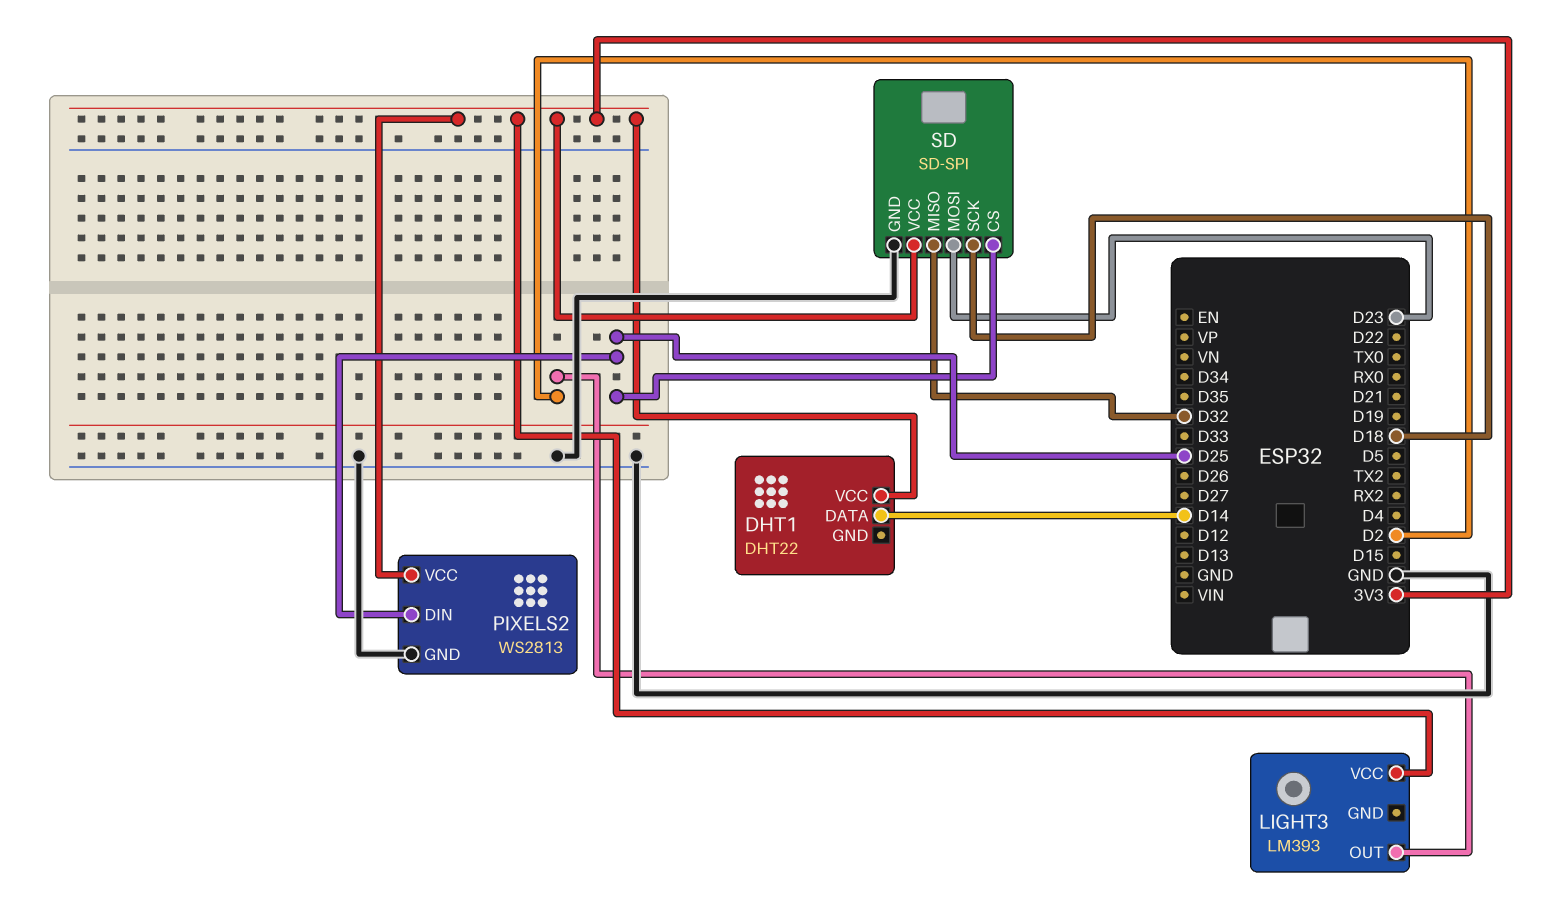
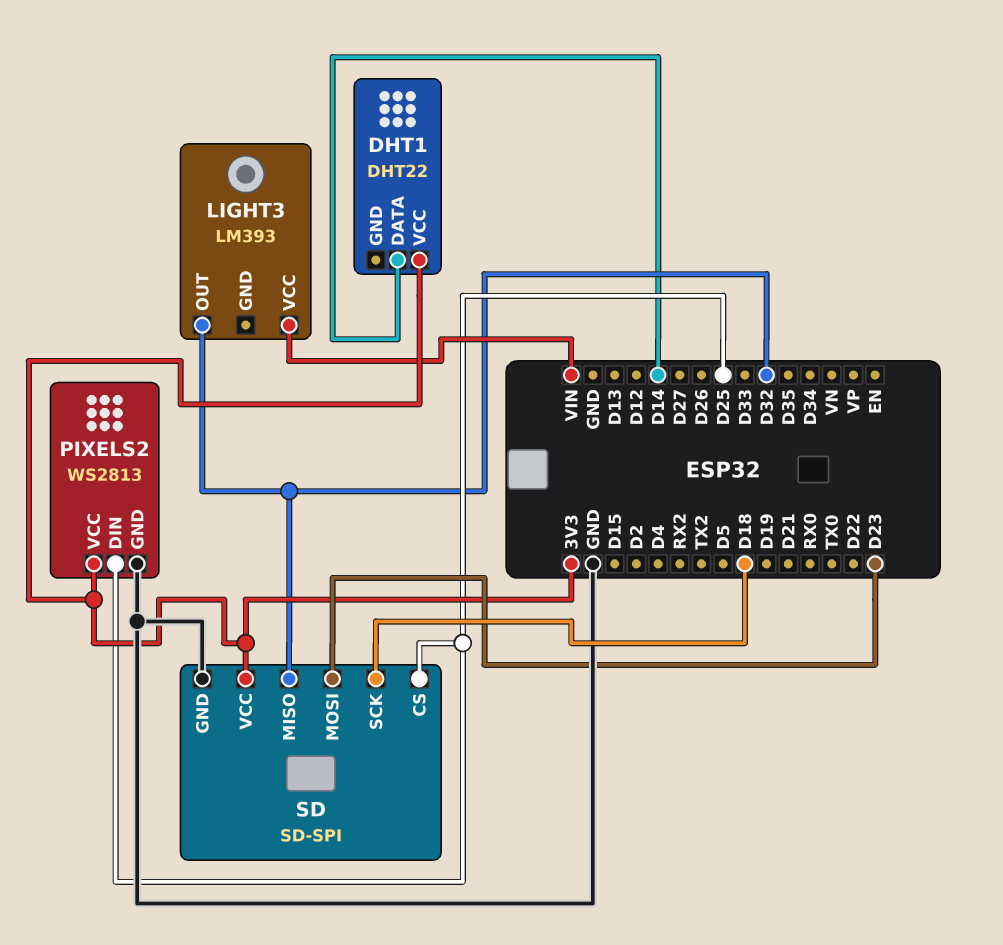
LIGHT3 pin OUT: D2 -> D32
LIGHT3 pin VCC: 3V3 -> VIN

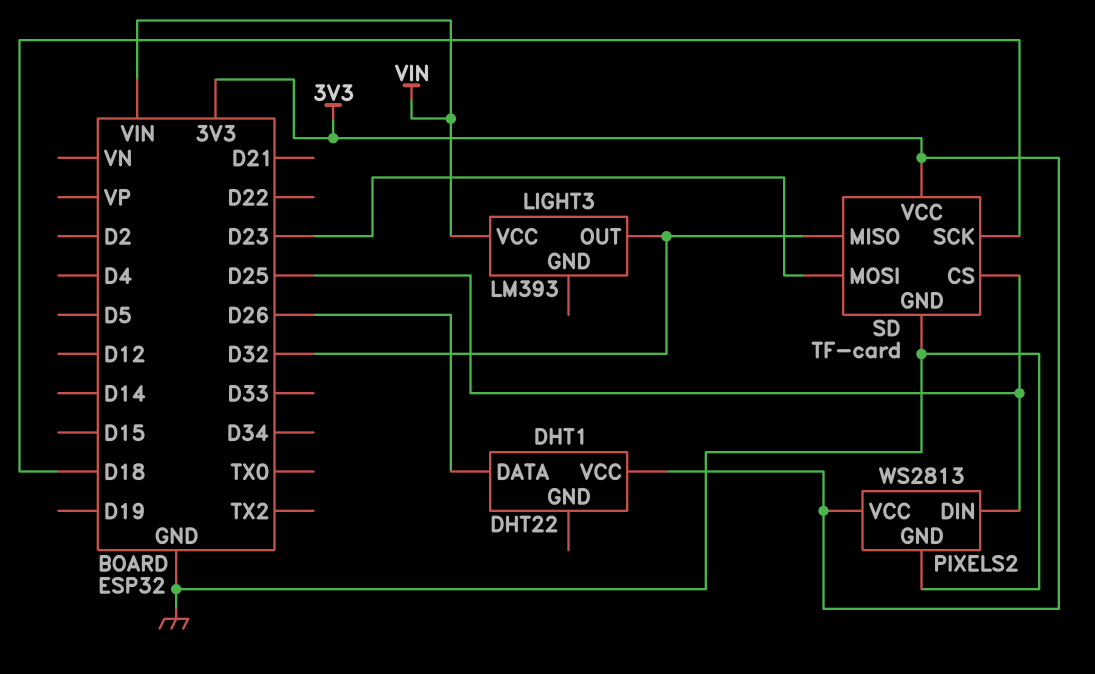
DHT1 pin DATA: D14 -> D26
SD: SD-SPI -> TF-card

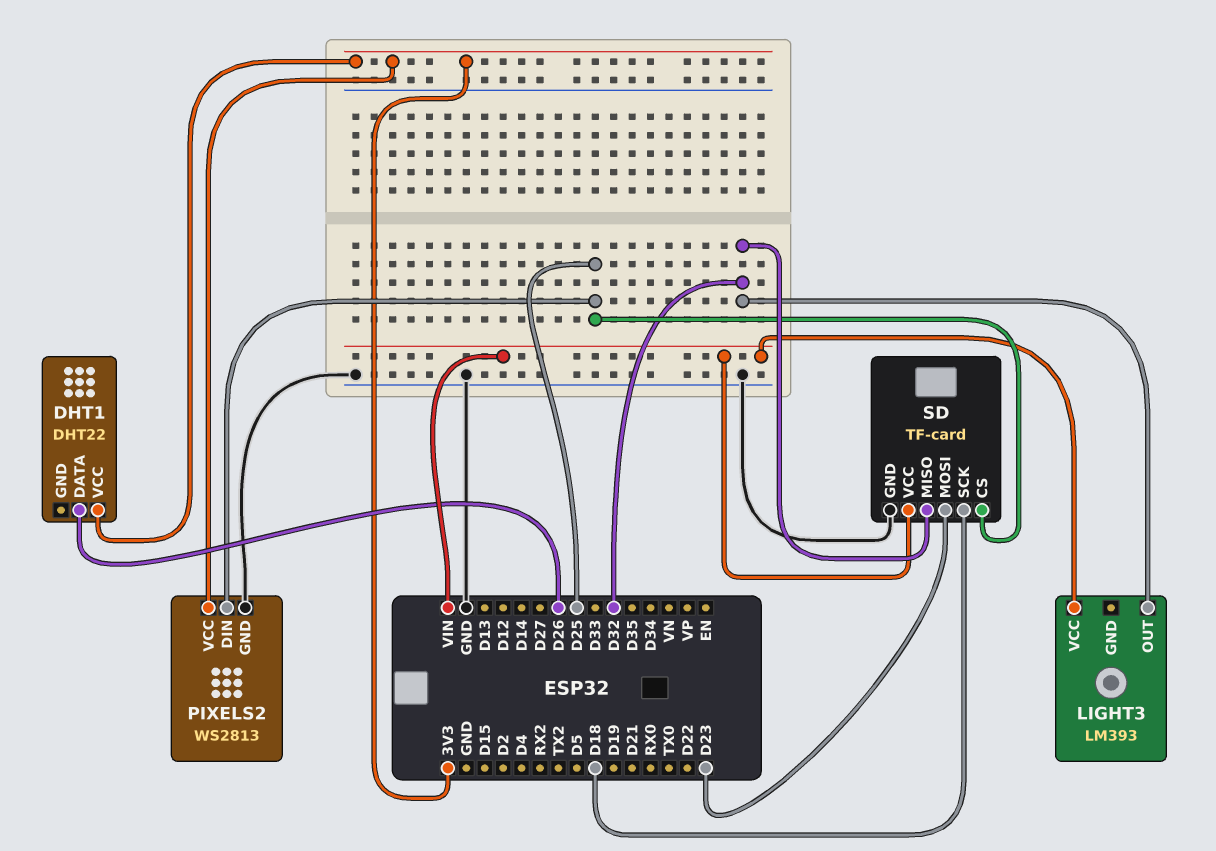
SD pin VCC: 3V3 -> VIN

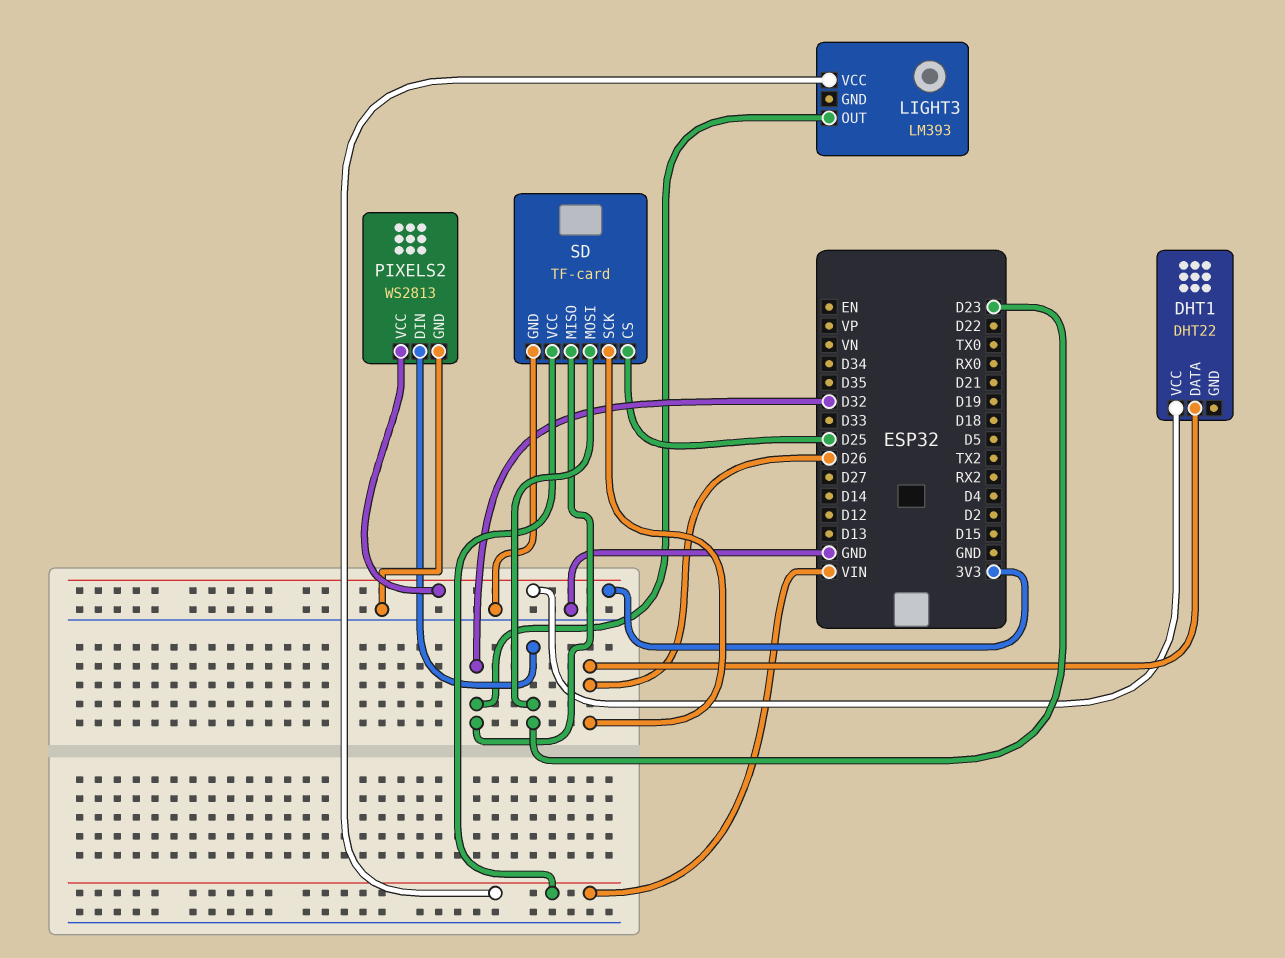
PIXELS2 pin DIN: D25 -> D23
SD pin SCK: D18 -> D26

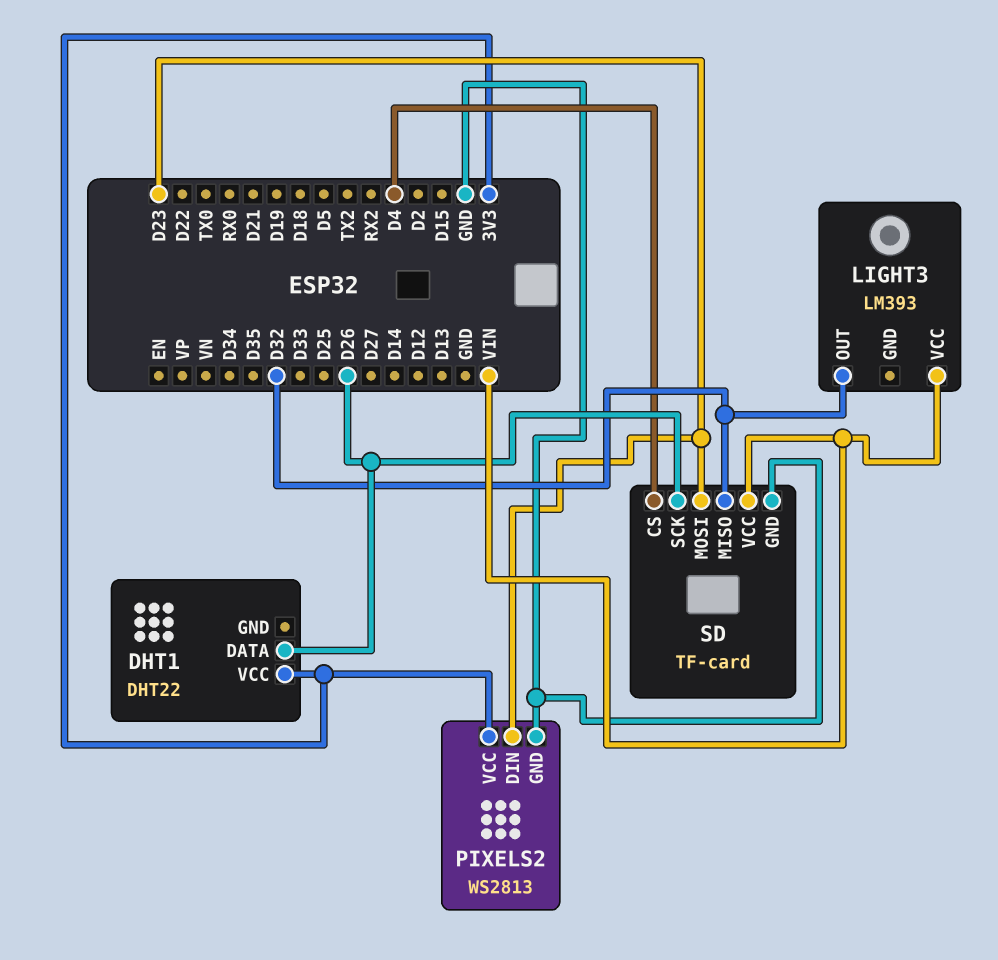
SD pin CS: D25 -> D4

